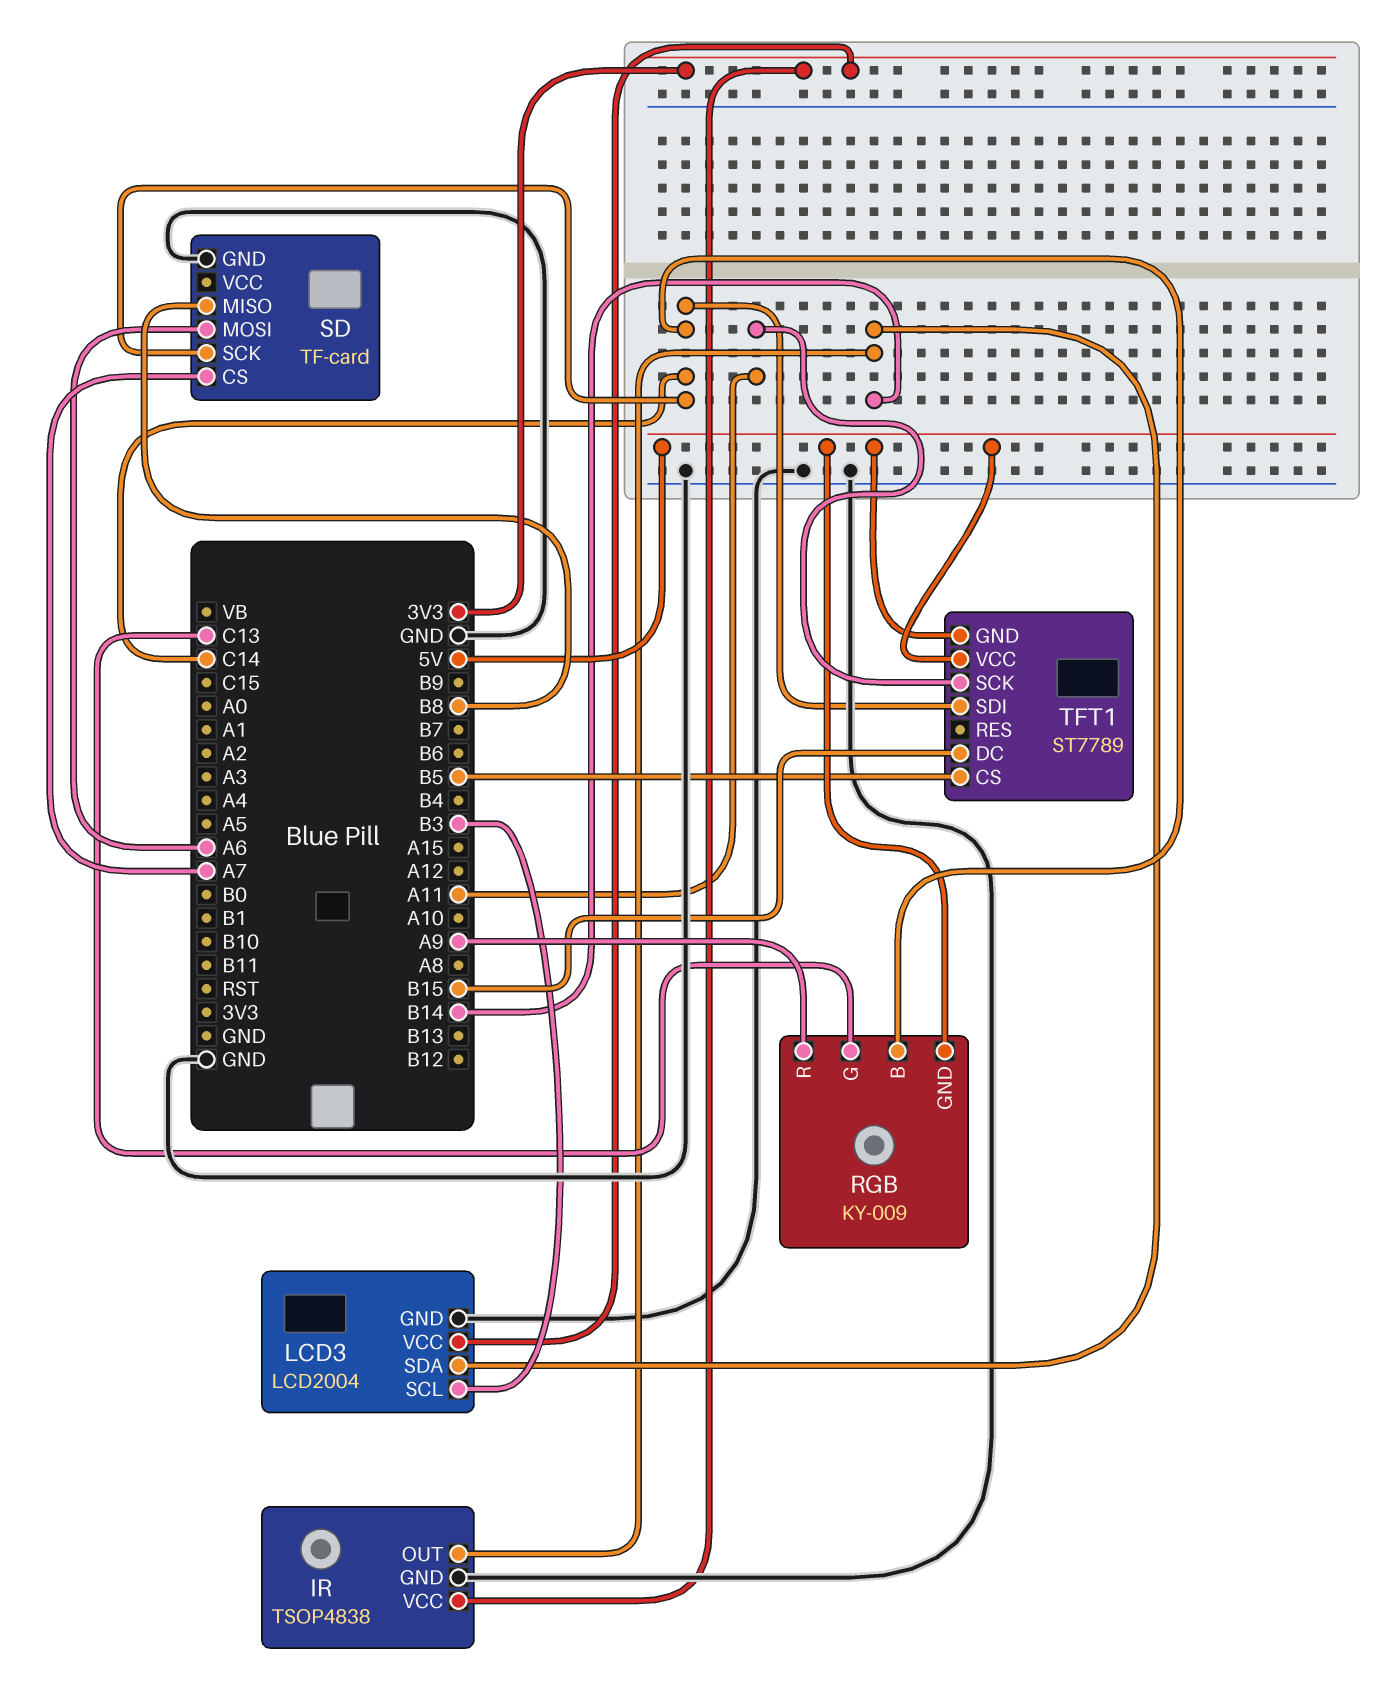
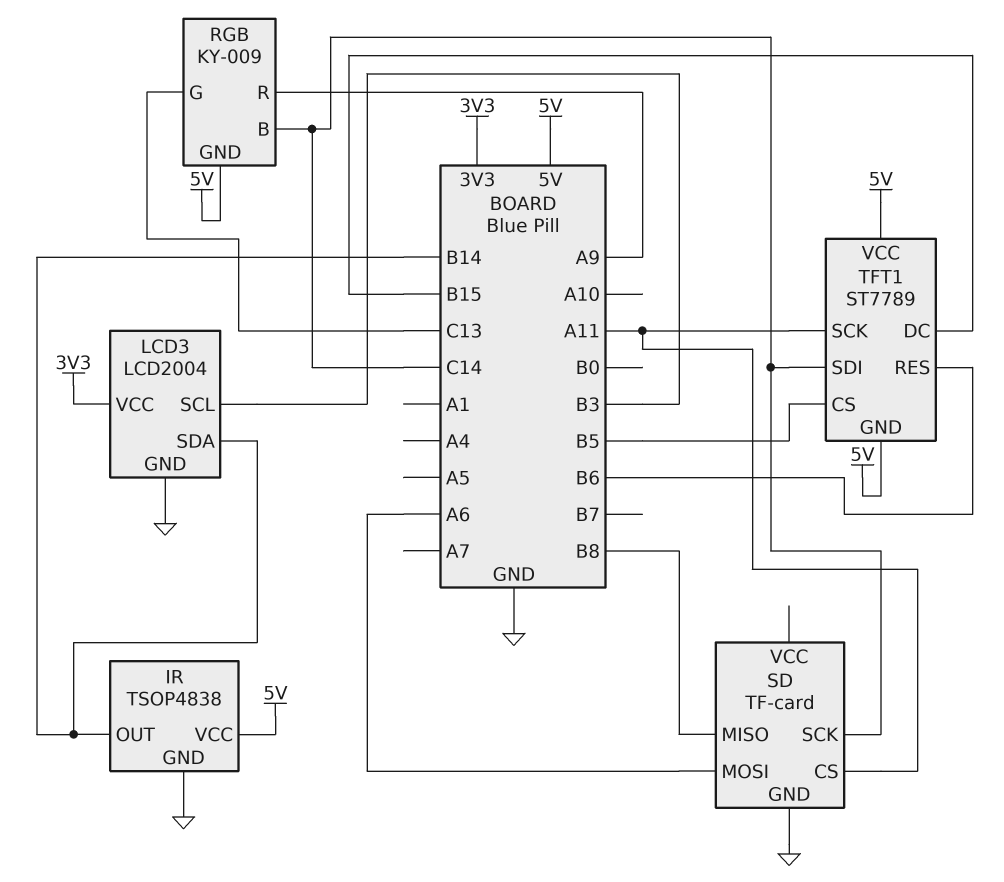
IR pin VCC: 3V3 -> 5V
SD pin CS: A7 -> A11
TFT1 pin RES: none -> B6

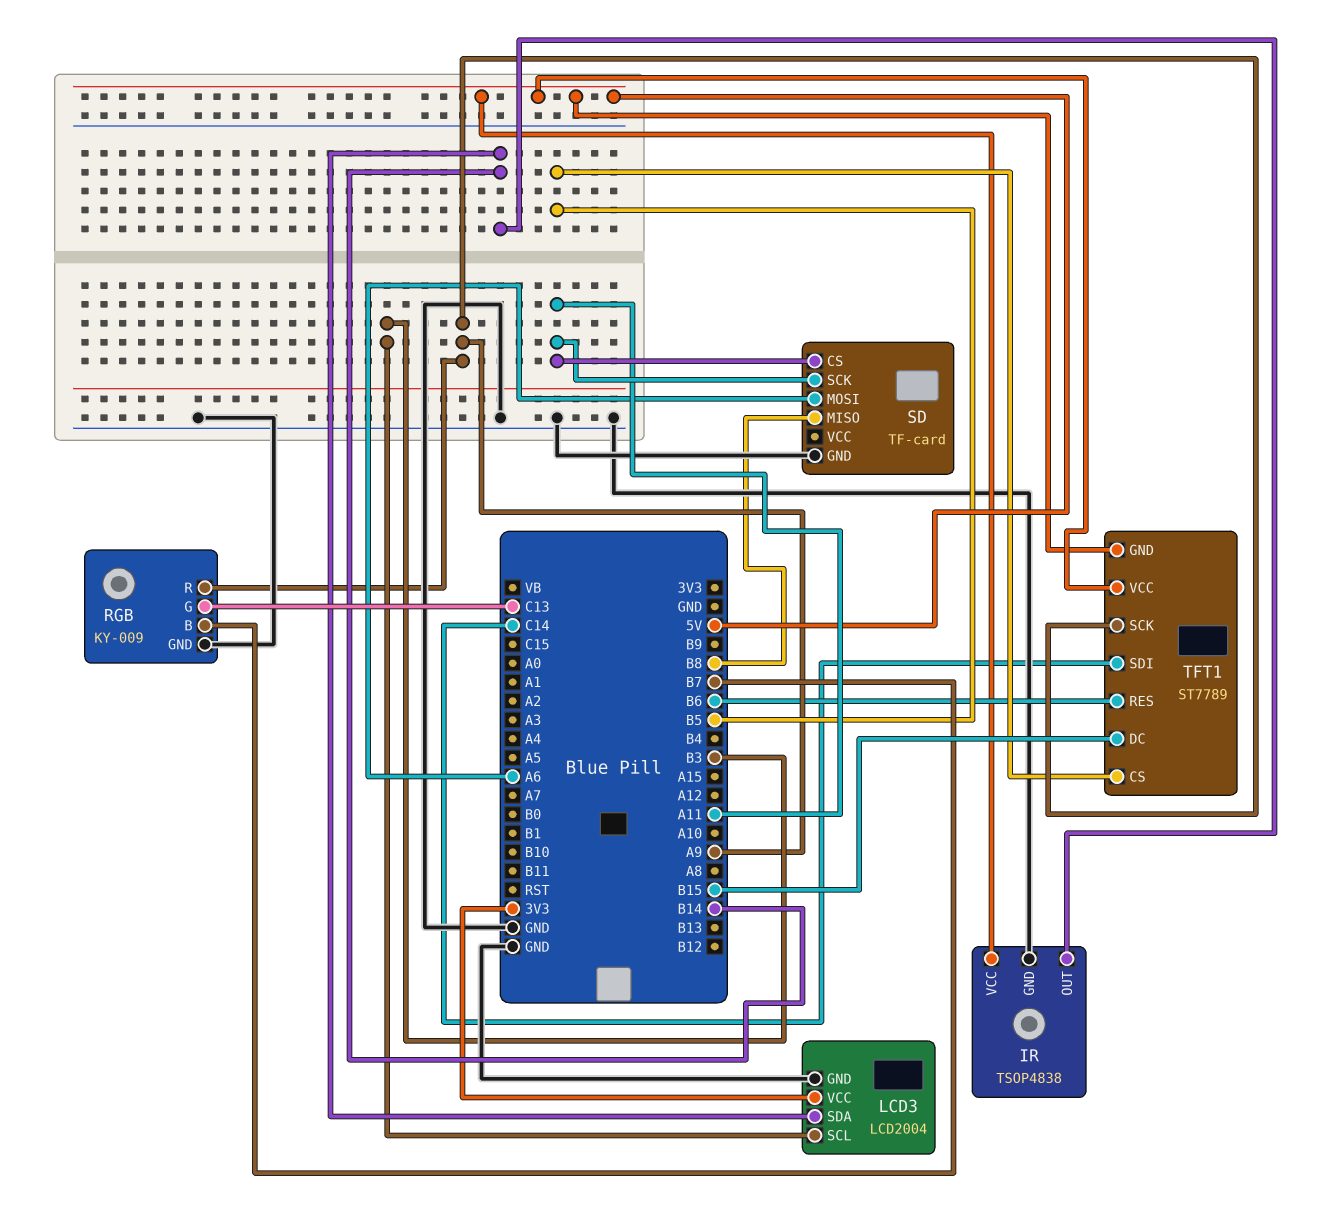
RGB pin B: C14 -> B7
RGB pin GND: 5V -> GND
SD pin SCK: C14 -> A11
TFT1 pin SCK: A11 -> A9

